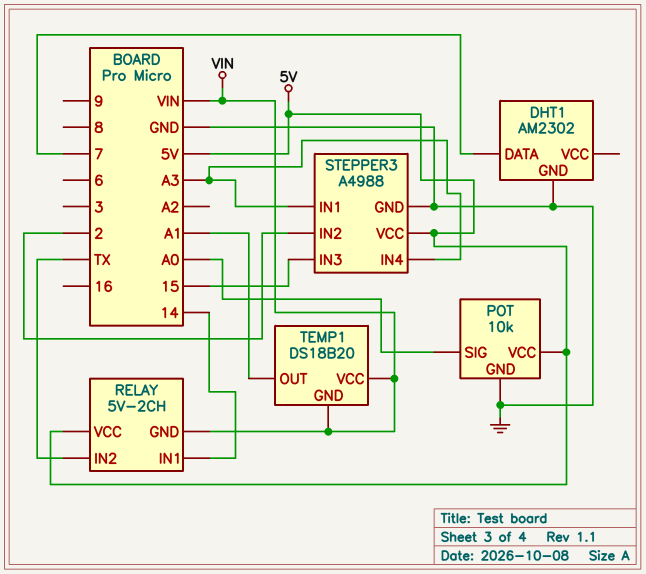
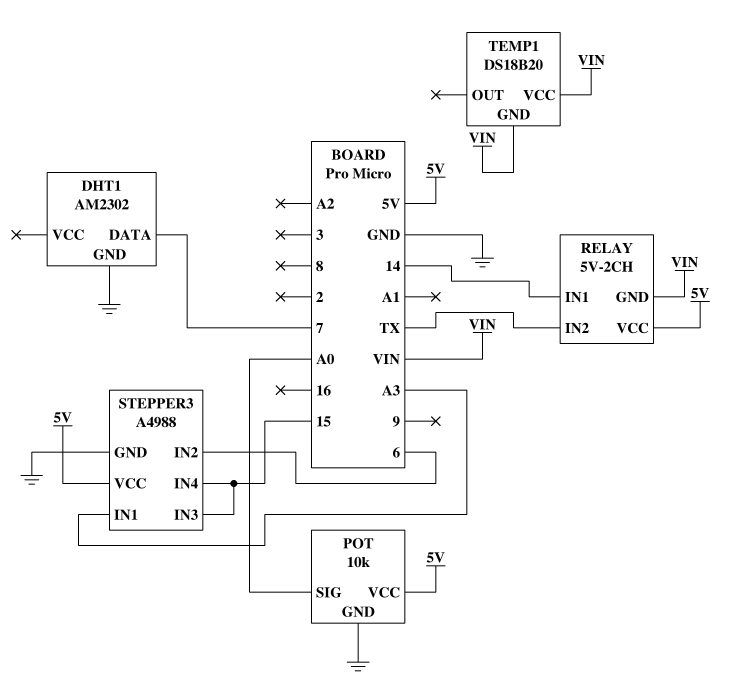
STEPPER3 pin IN2: 2 -> 6
STEPPER3 pin IN4: A3 -> 15
TEMP1 pin OUT: A1 -> none

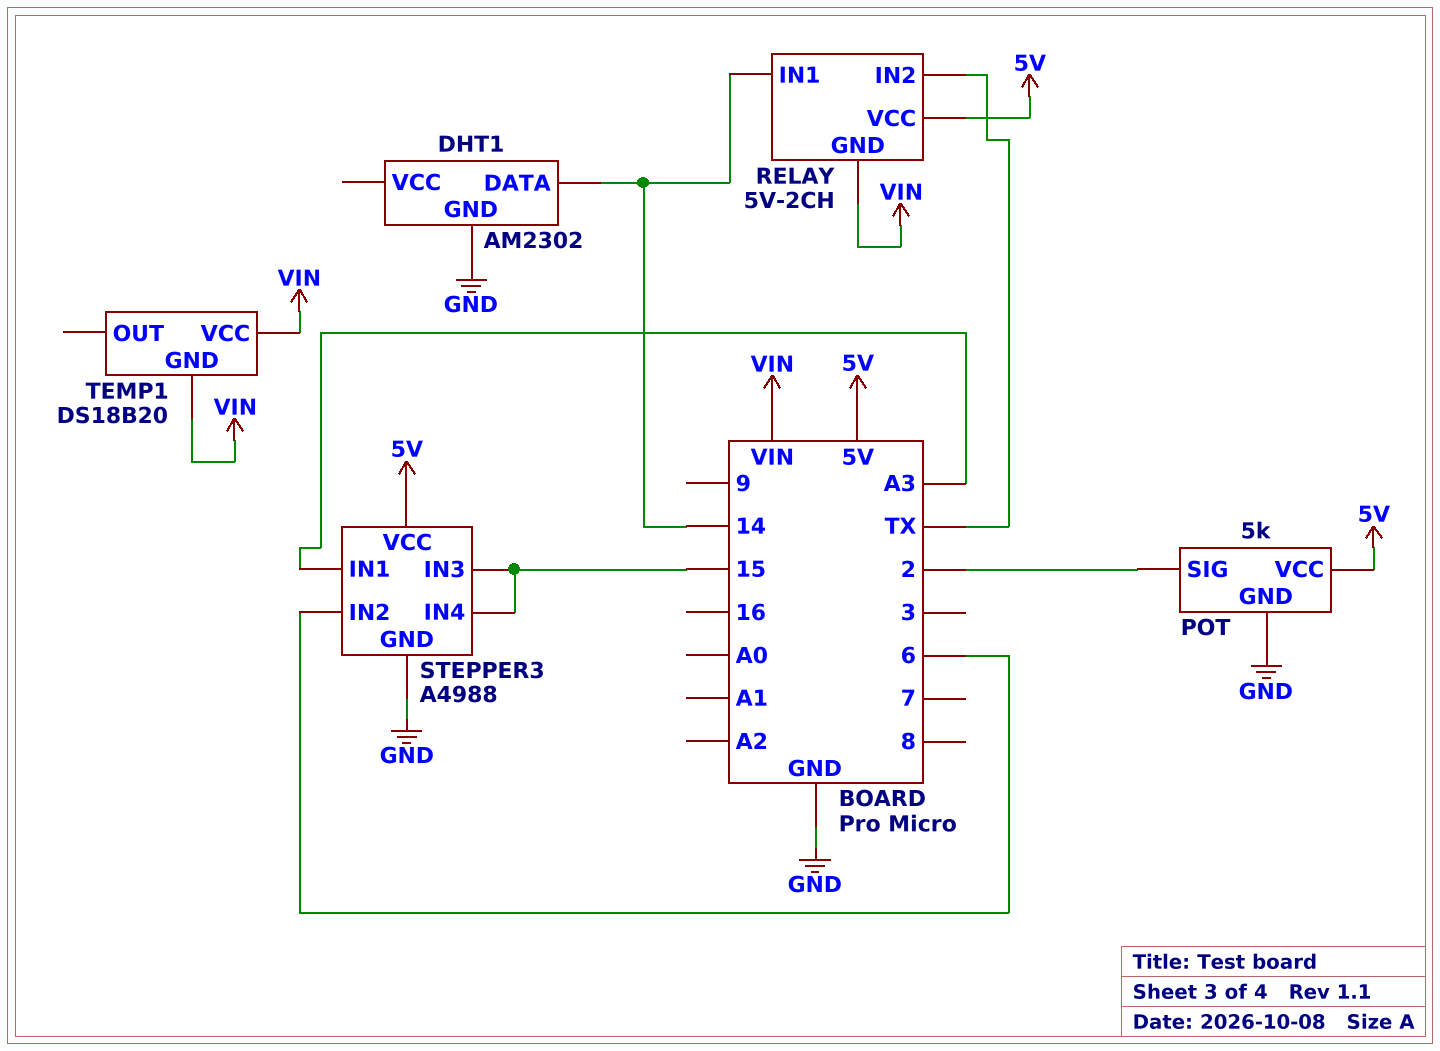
DHT1 pin DATA: 7 -> 14
POT: 10k -> 5k
POT pin SIG: A0 -> 2

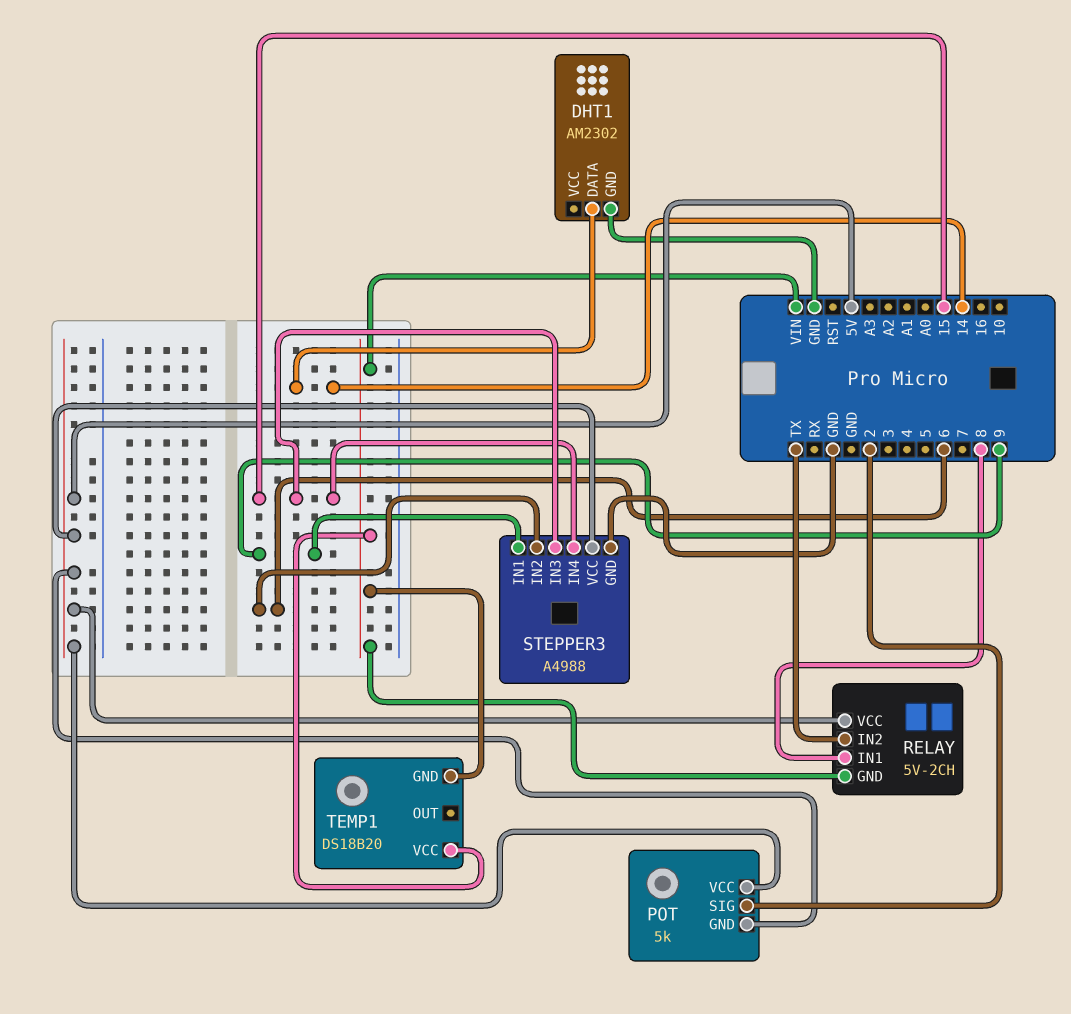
POT pin GND: GND -> 5V
RELAY pin IN1: 14 -> 8
STEPPER3 pin IN1: A3 -> 9

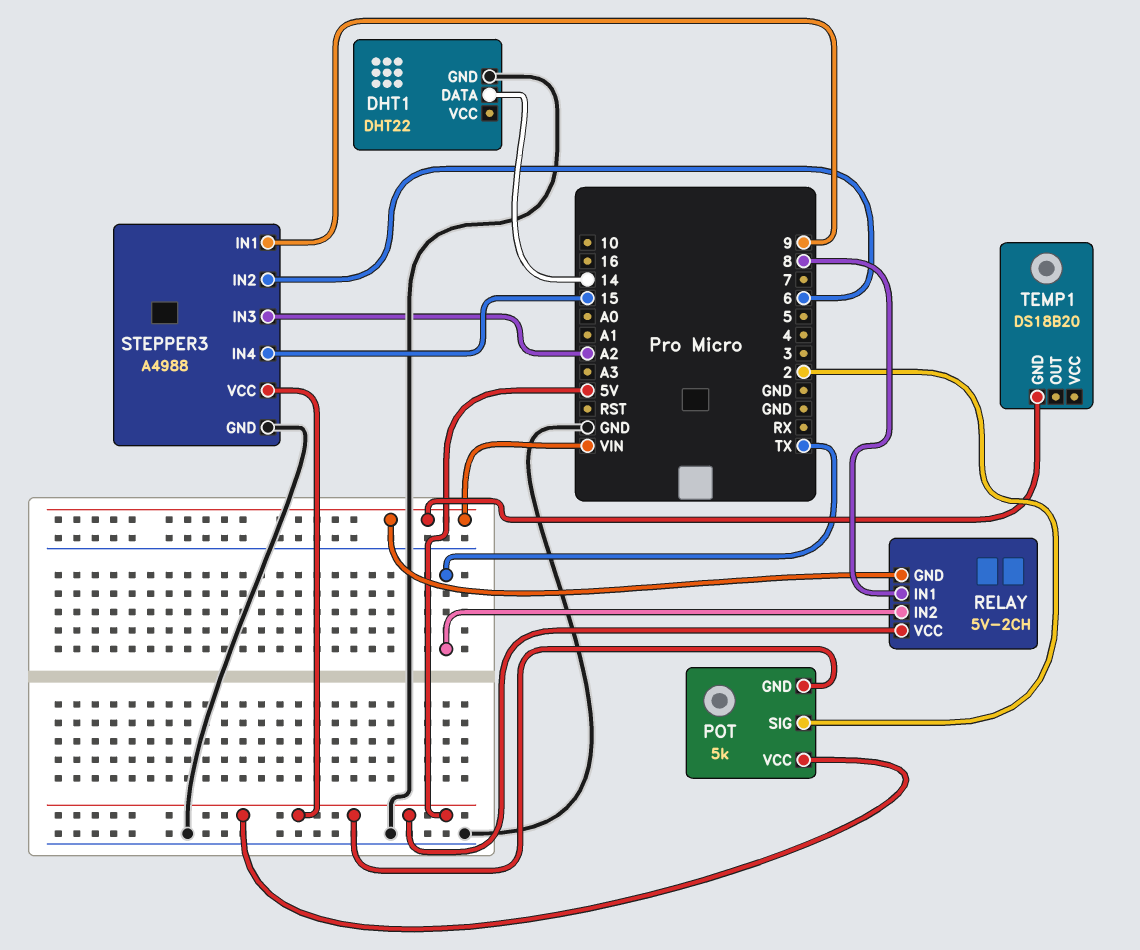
DHT1: AM2302 -> DHT22
STEPPER3 pin IN3: 15 -> A2
TEMP1 pin VCC: VIN -> none

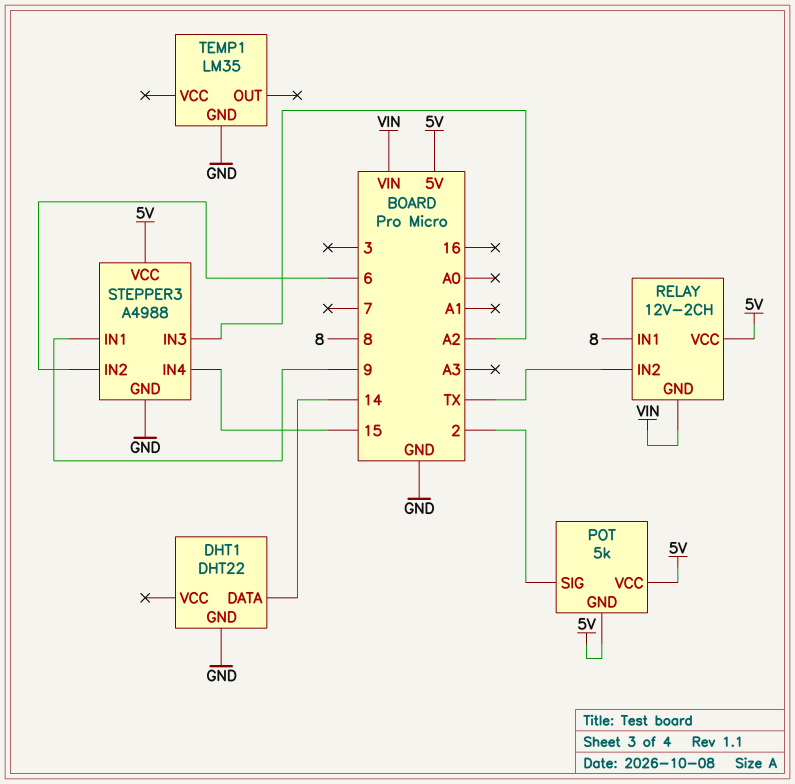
RELAY: 5V-2CH -> 12V-2CH
TEMP1: DS18B20 -> LM35
TEMP1 pin GND: VIN -> GND

